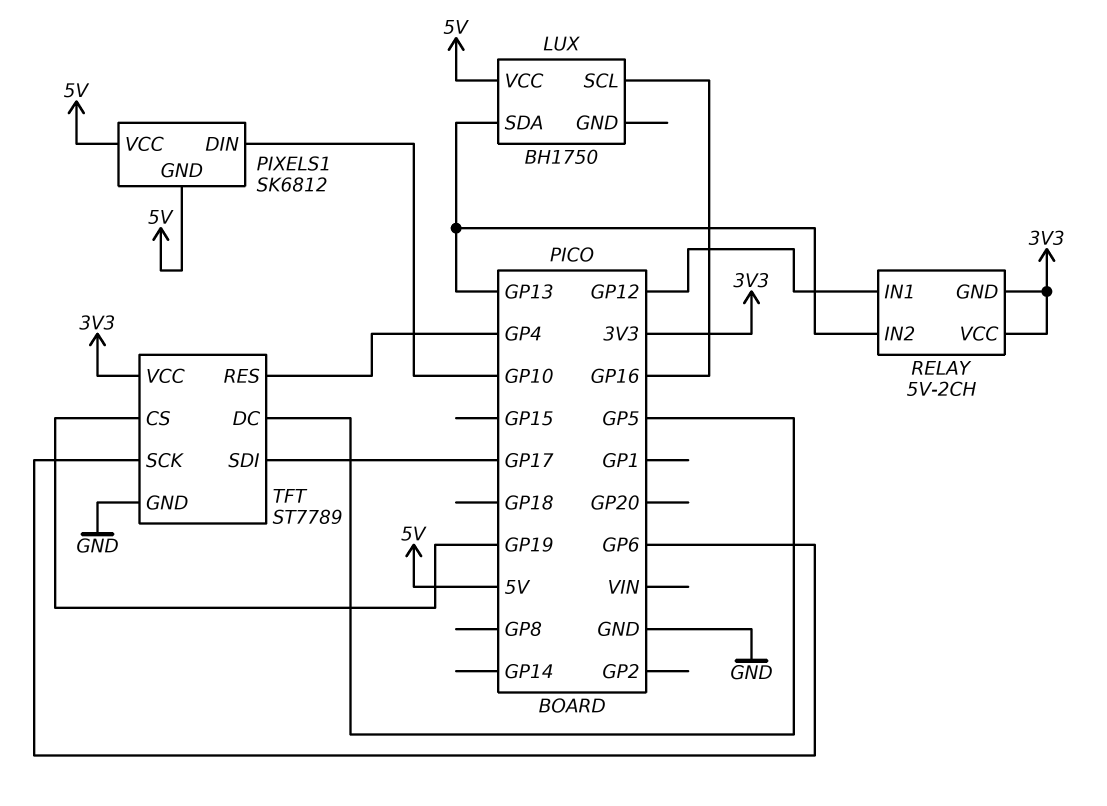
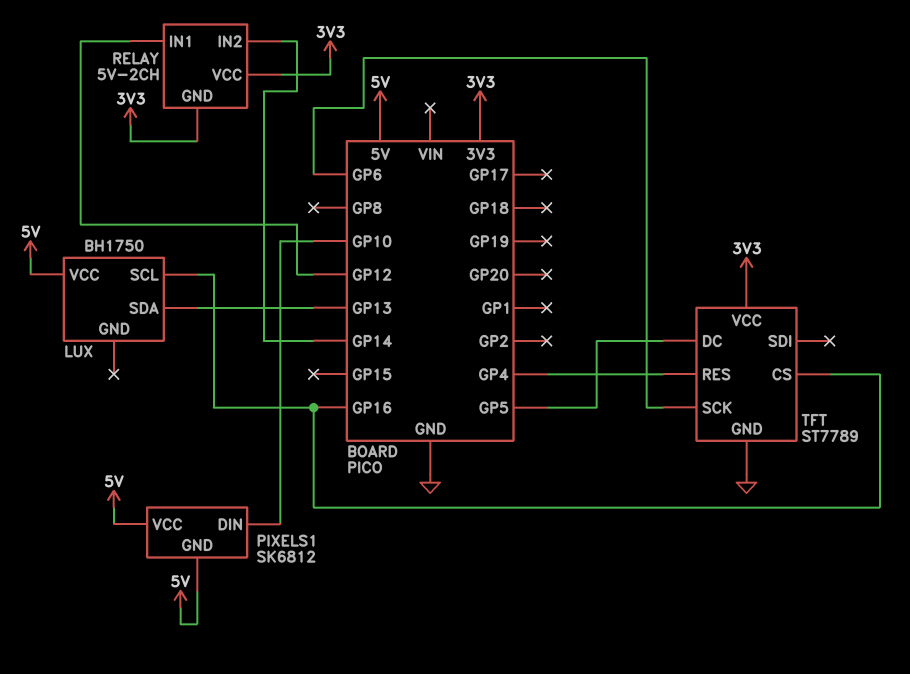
RELAY pin IN2: GP13 -> GP14
TFT pin CS: GP19 -> GP16
TFT pin SDI: GP17 -> none

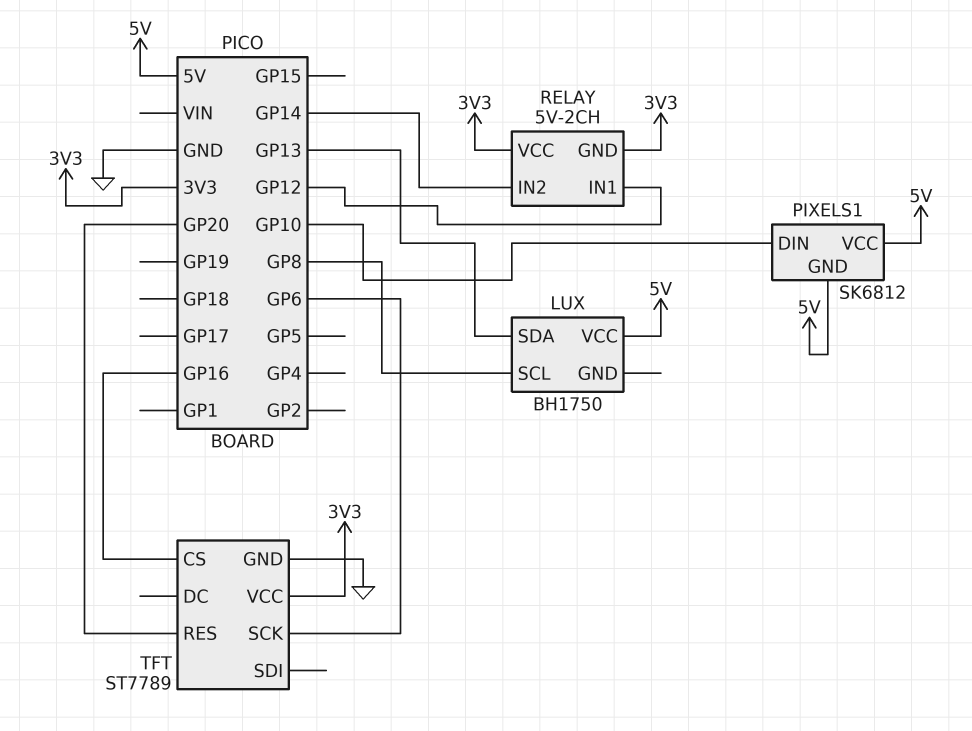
LUX pin SCL: GP16 -> GP8
TFT pin DC: GP5 -> none
TFT pin RES: GP4 -> GP20

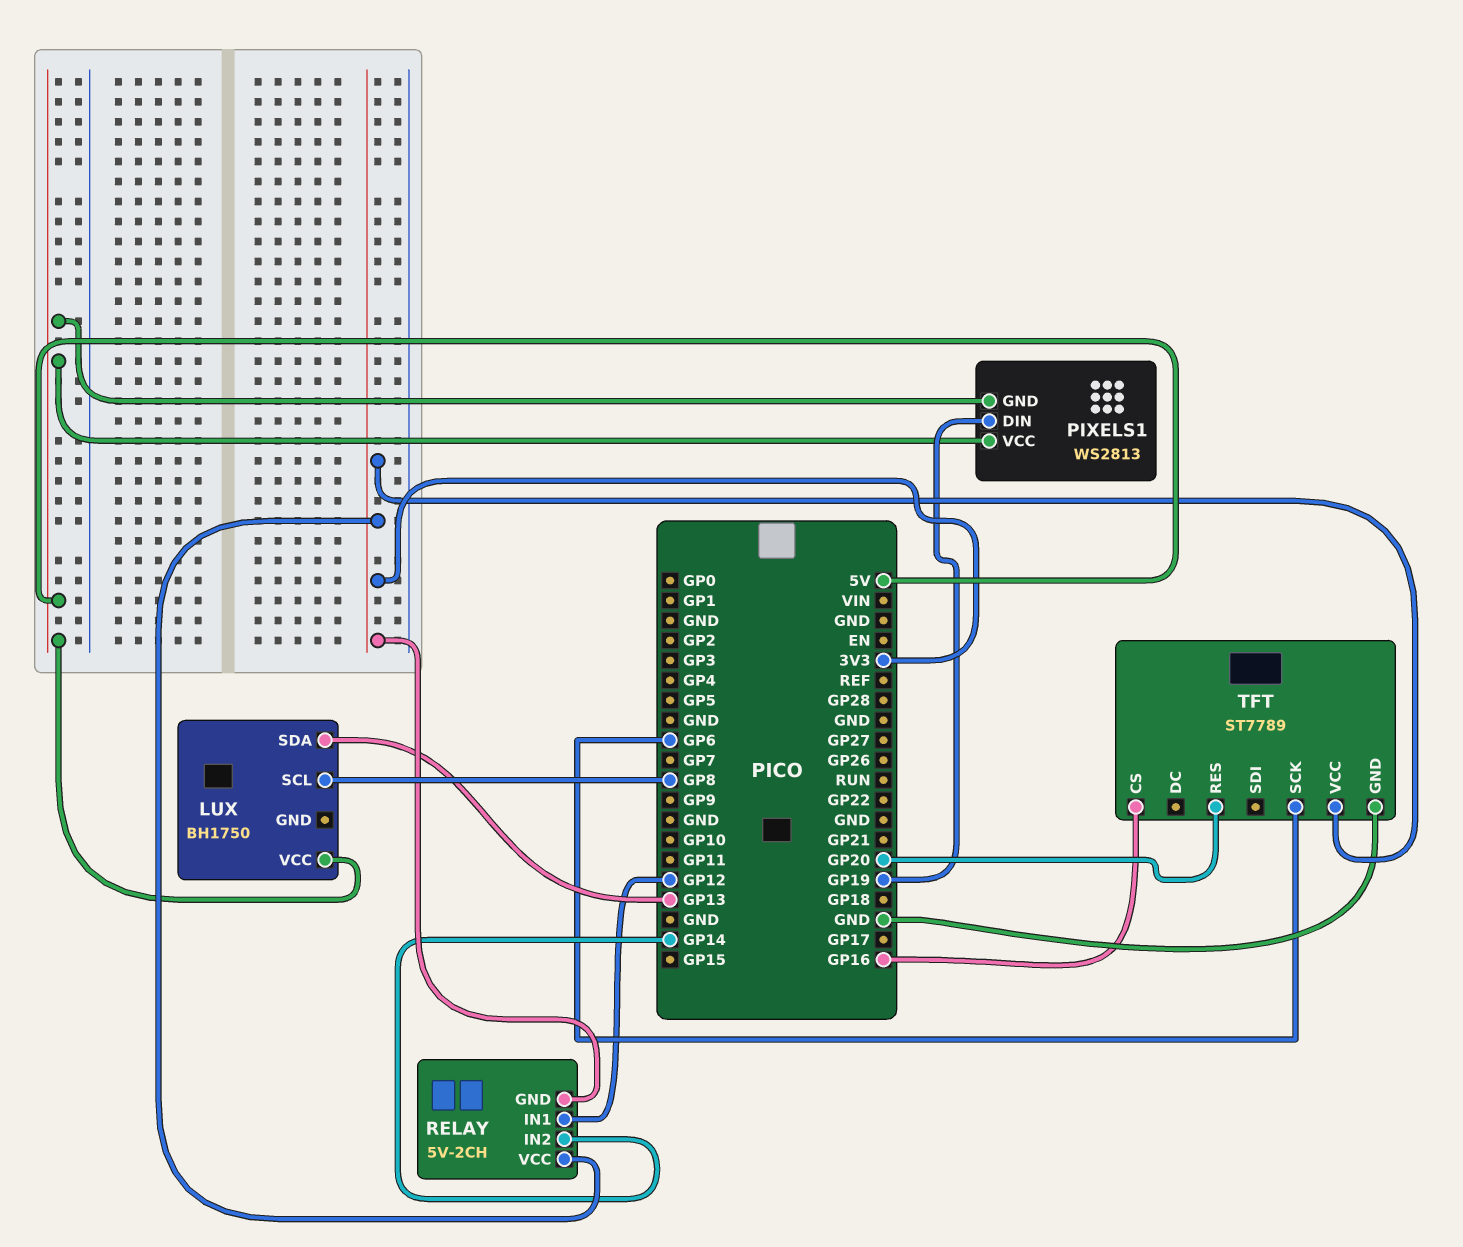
PIXELS1: SK6812 -> WS2813
PIXELS1 pin DIN: GP10 -> GP19

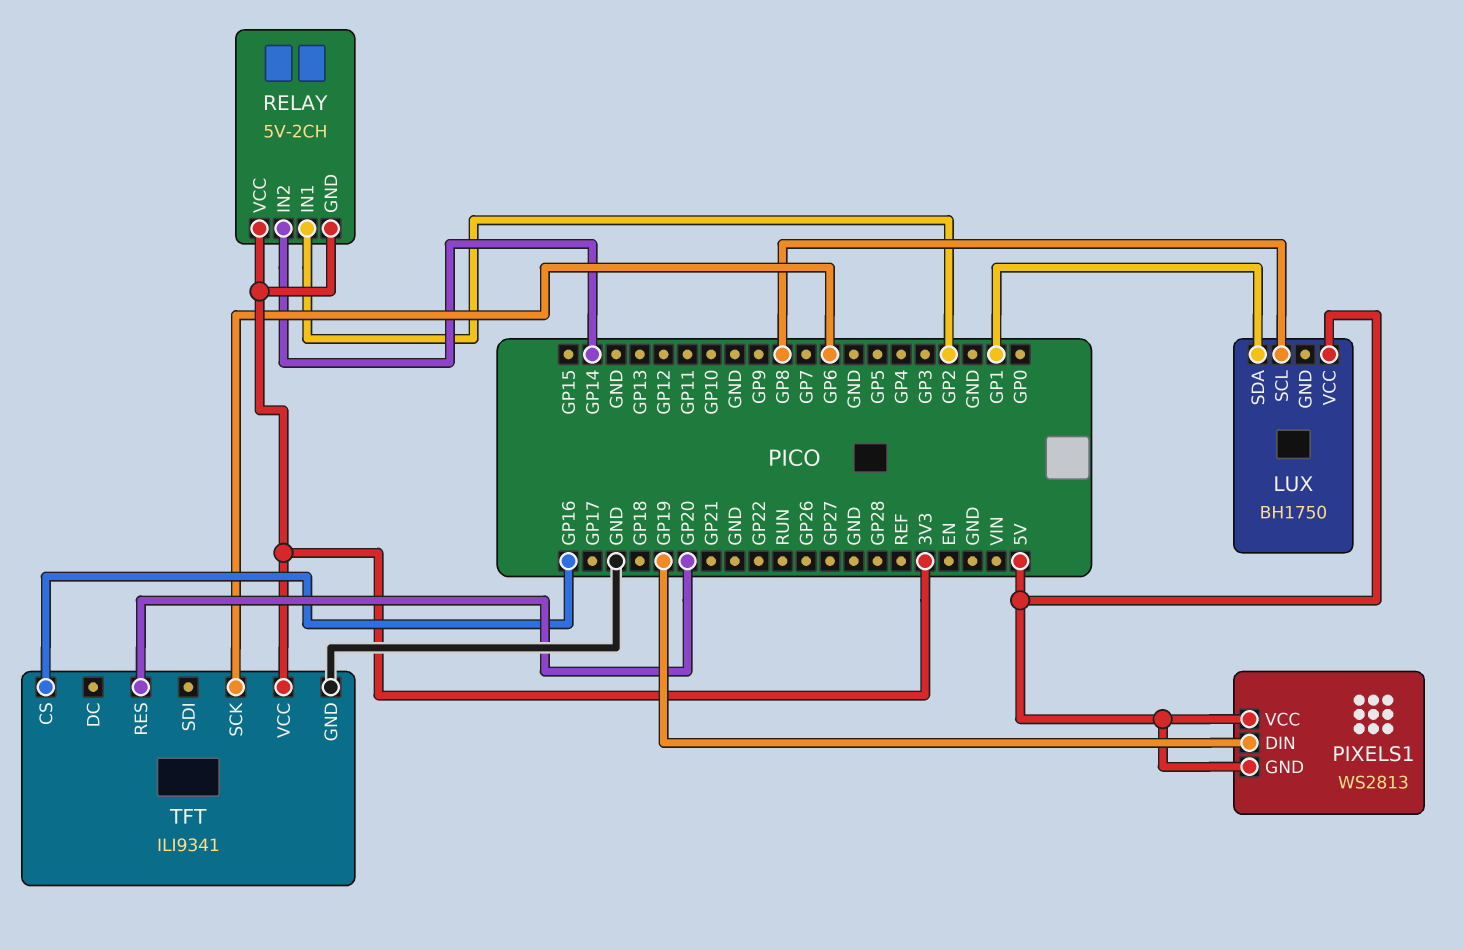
LUX pin SDA: GP13 -> GP1
RELAY pin IN1: GP12 -> GP2
TFT: ST7789 -> ILI9341

